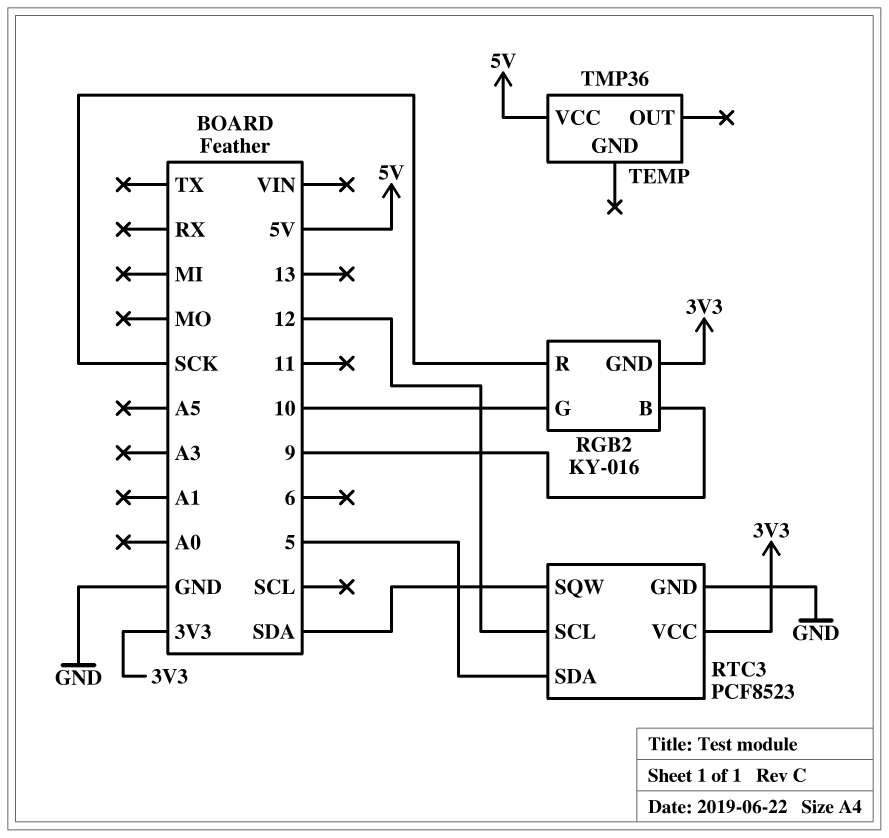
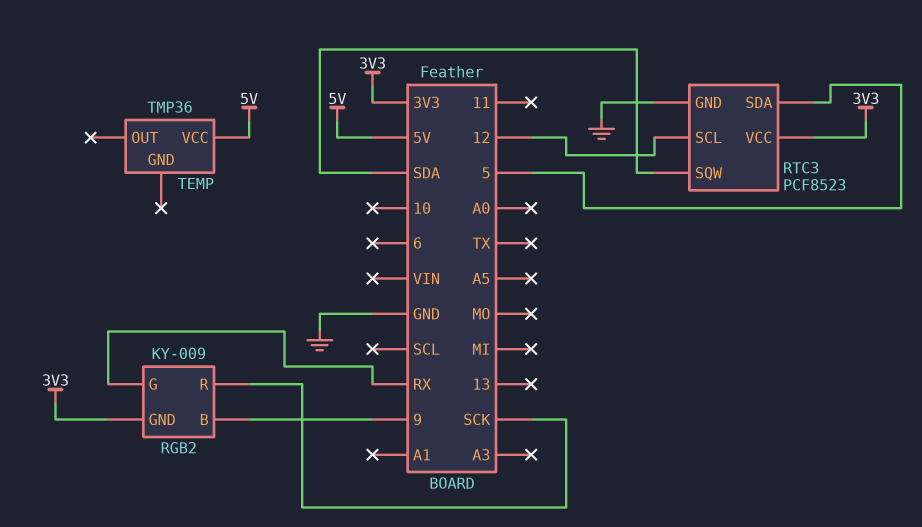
RGB2: KY-016 -> KY-009
RGB2 pin G: 10 -> RX

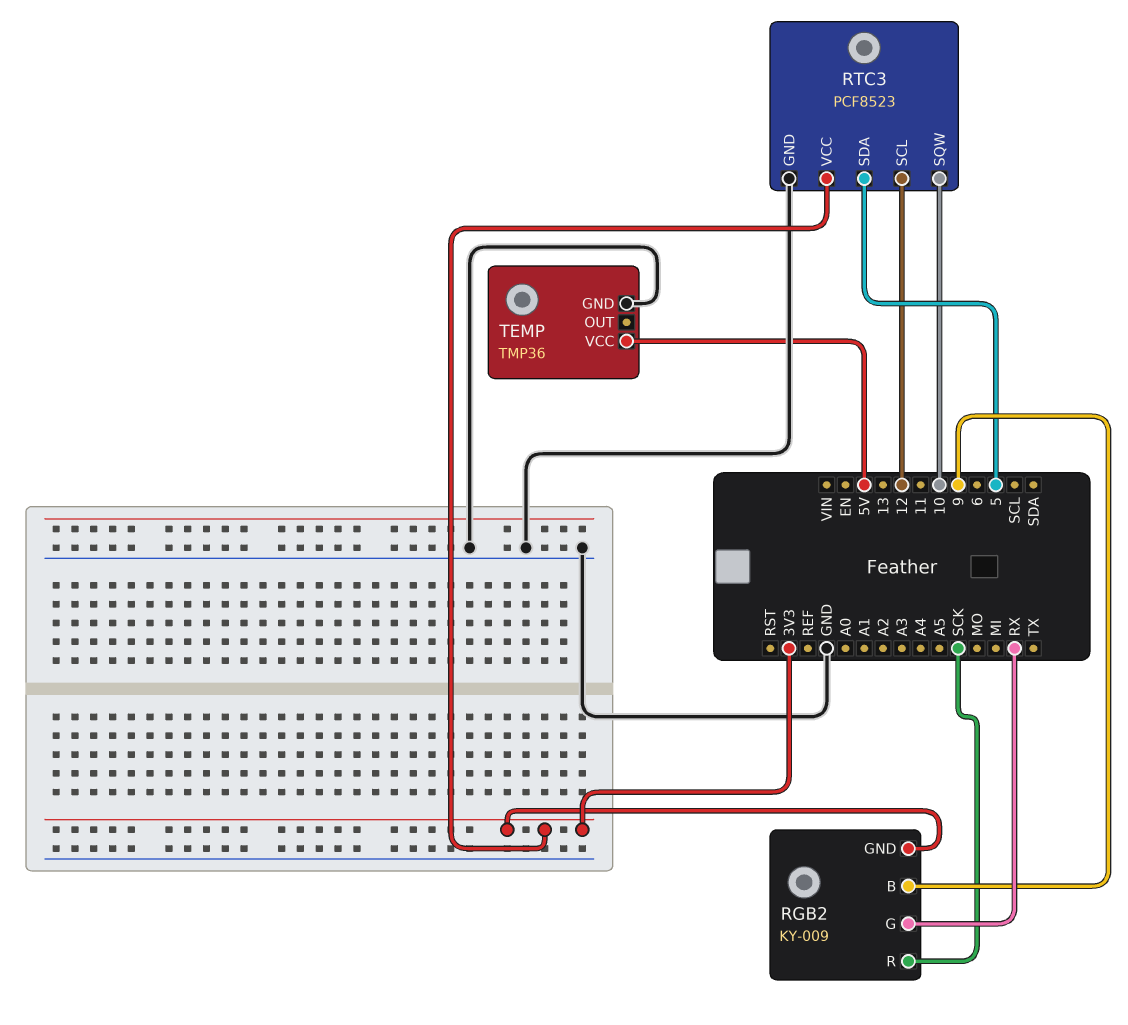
RTC3 pin SQW: SDA -> 10
TEMP pin GND: none -> GND

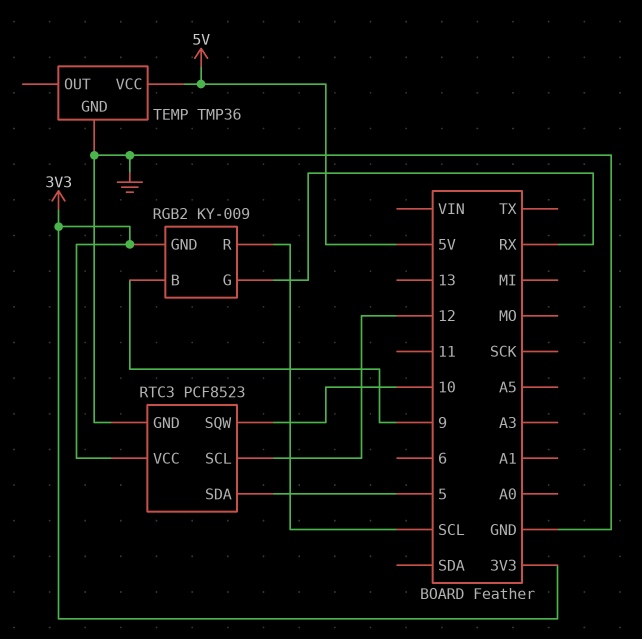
RGB2 pin R: SCK -> SCL

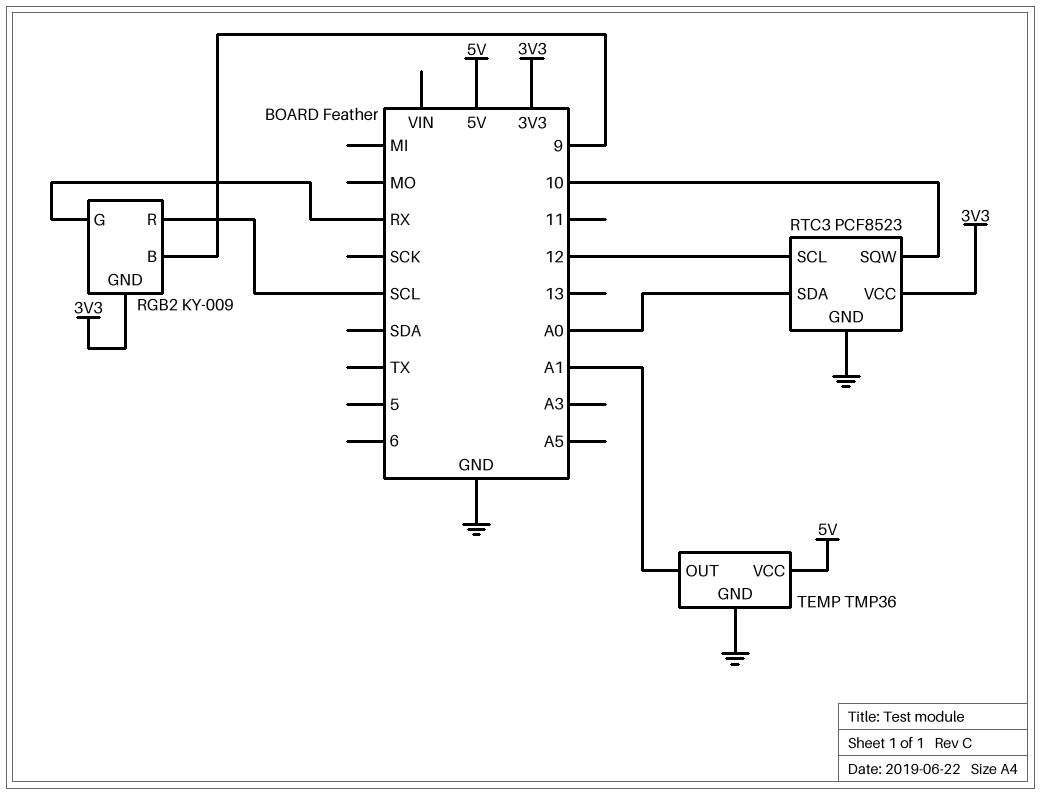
RTC3 pin SDA: 5 -> A0
TEMP pin OUT: none -> A1

